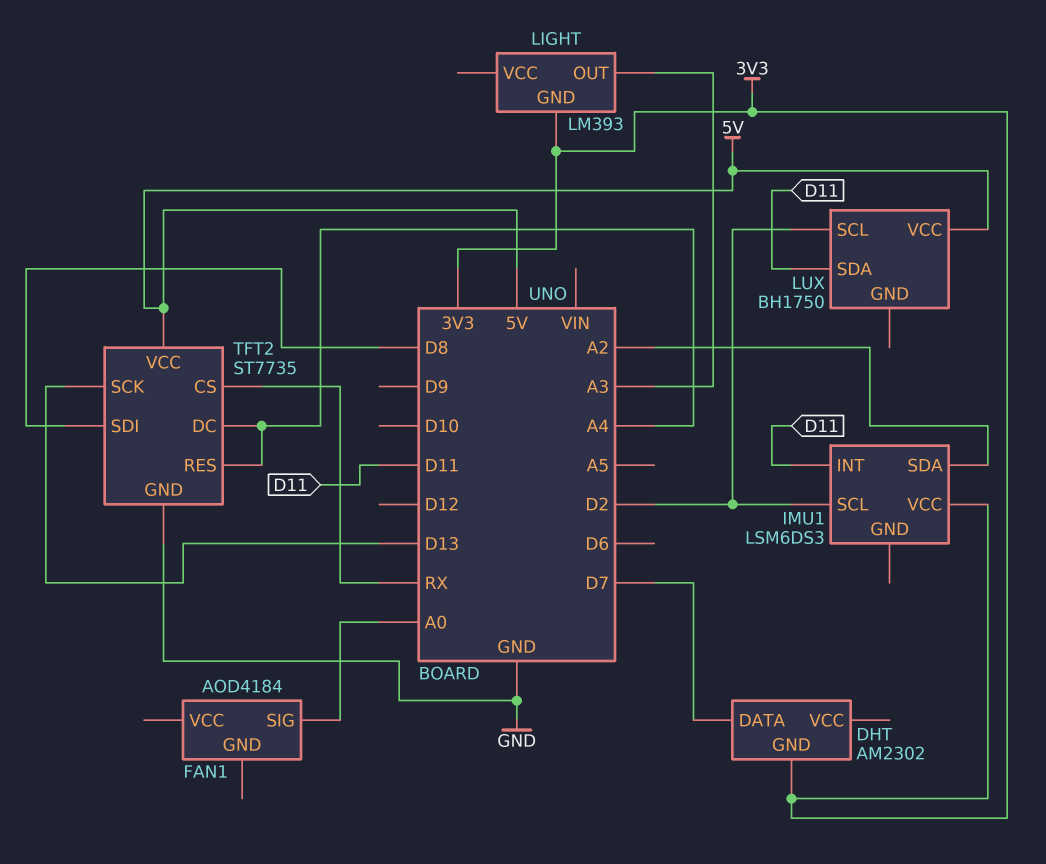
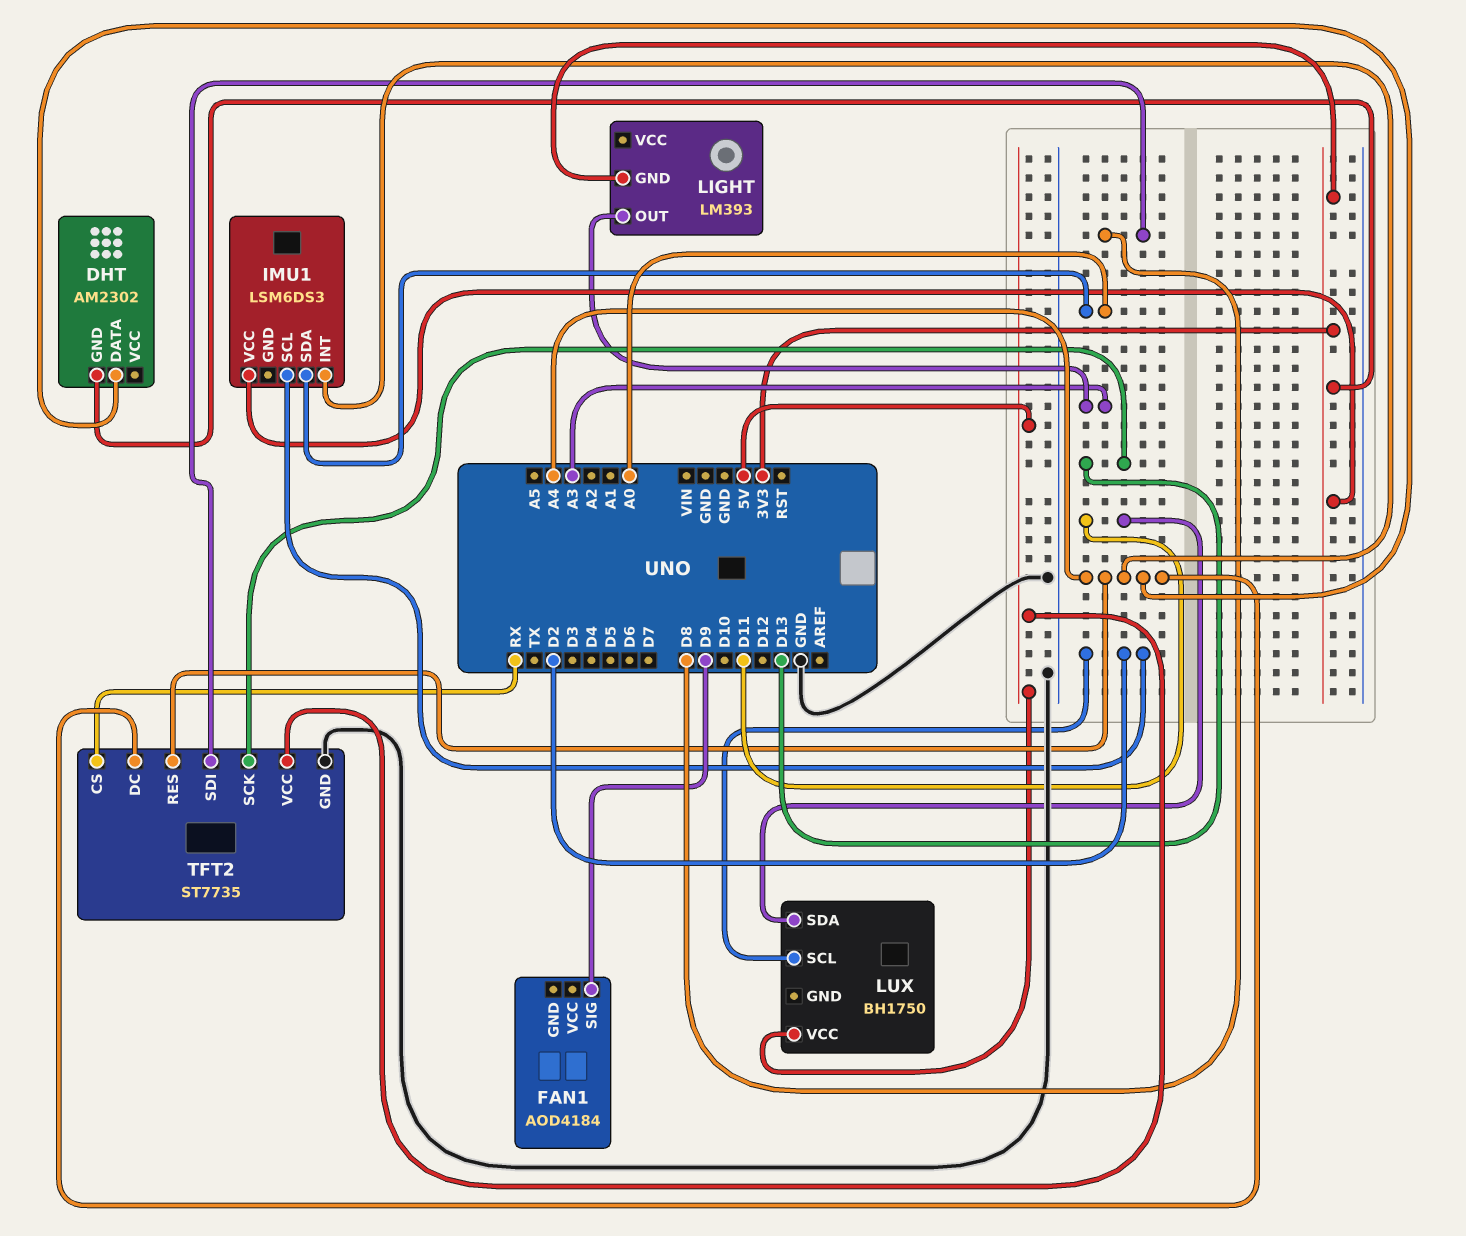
DHT pin DATA: D7 -> A4
FAN1 pin SIG: A0 -> D9
IMU1 pin INT: D11 -> A4
IMU1 pin SDA: A2 -> A0

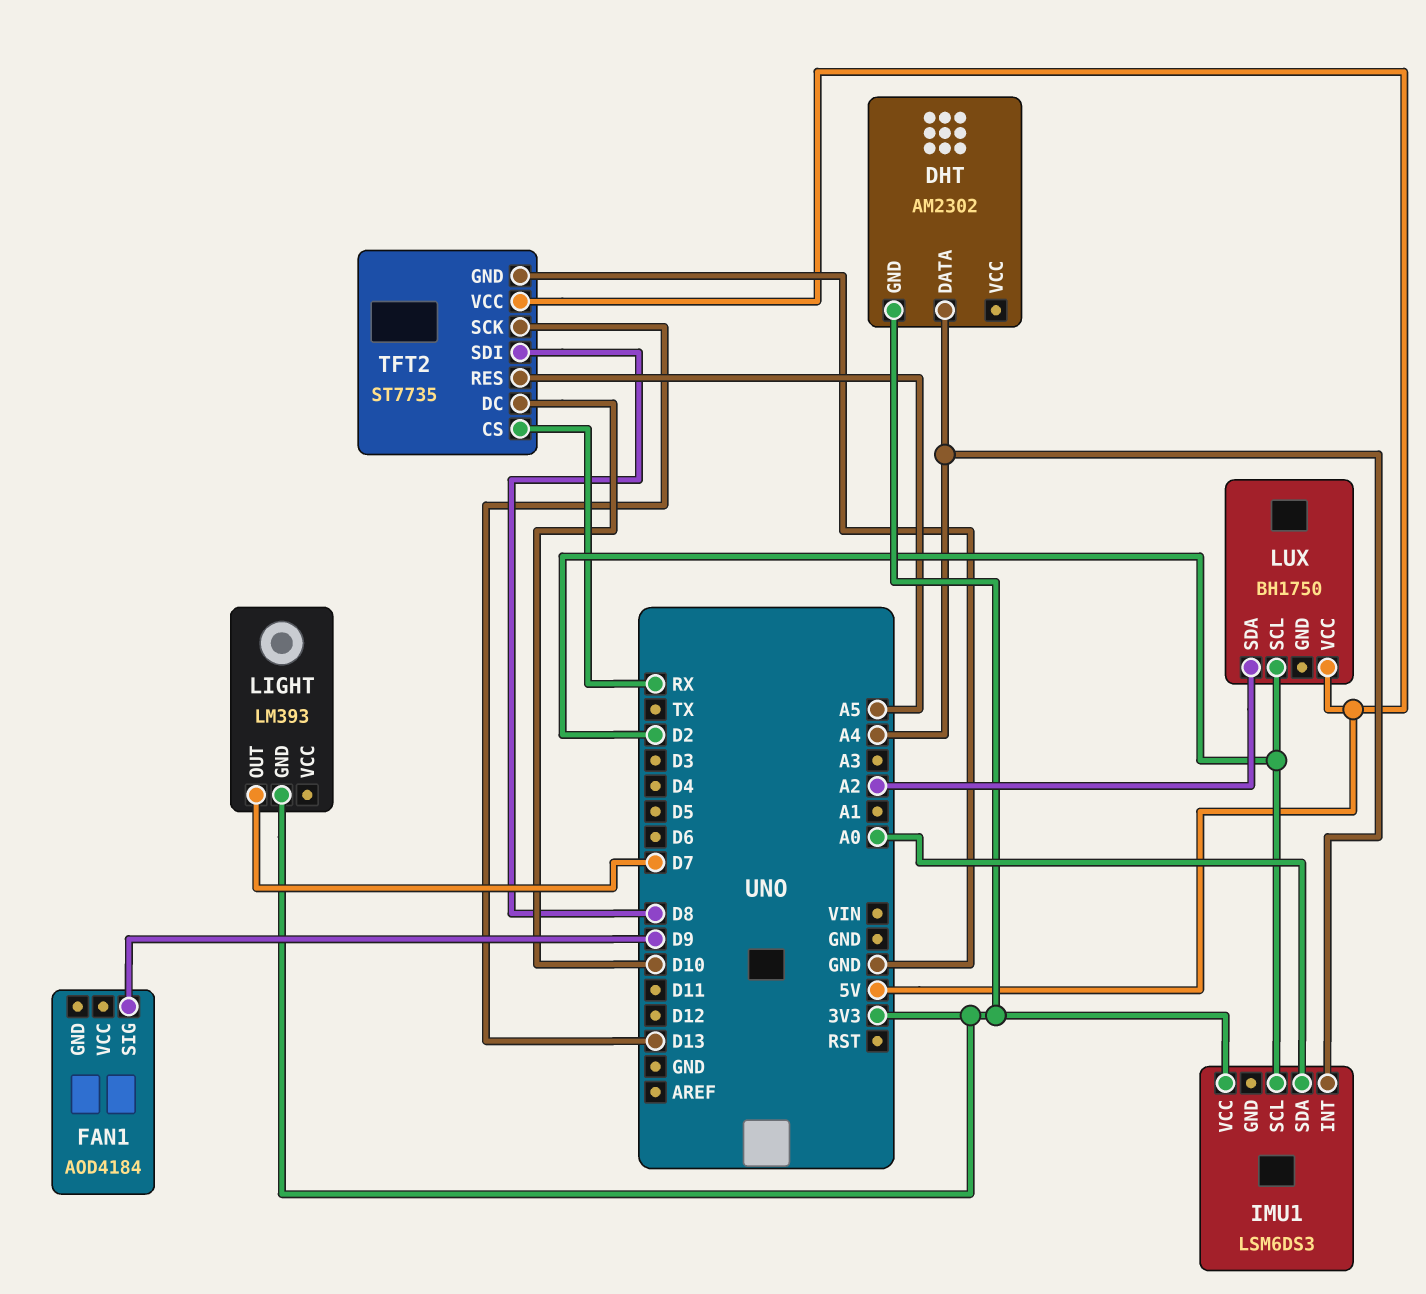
LIGHT pin OUT: A3 -> D7
LUX pin SDA: D11 -> A2
TFT2 pin DC: A4 -> D10
TFT2 pin RES: A4 -> A5

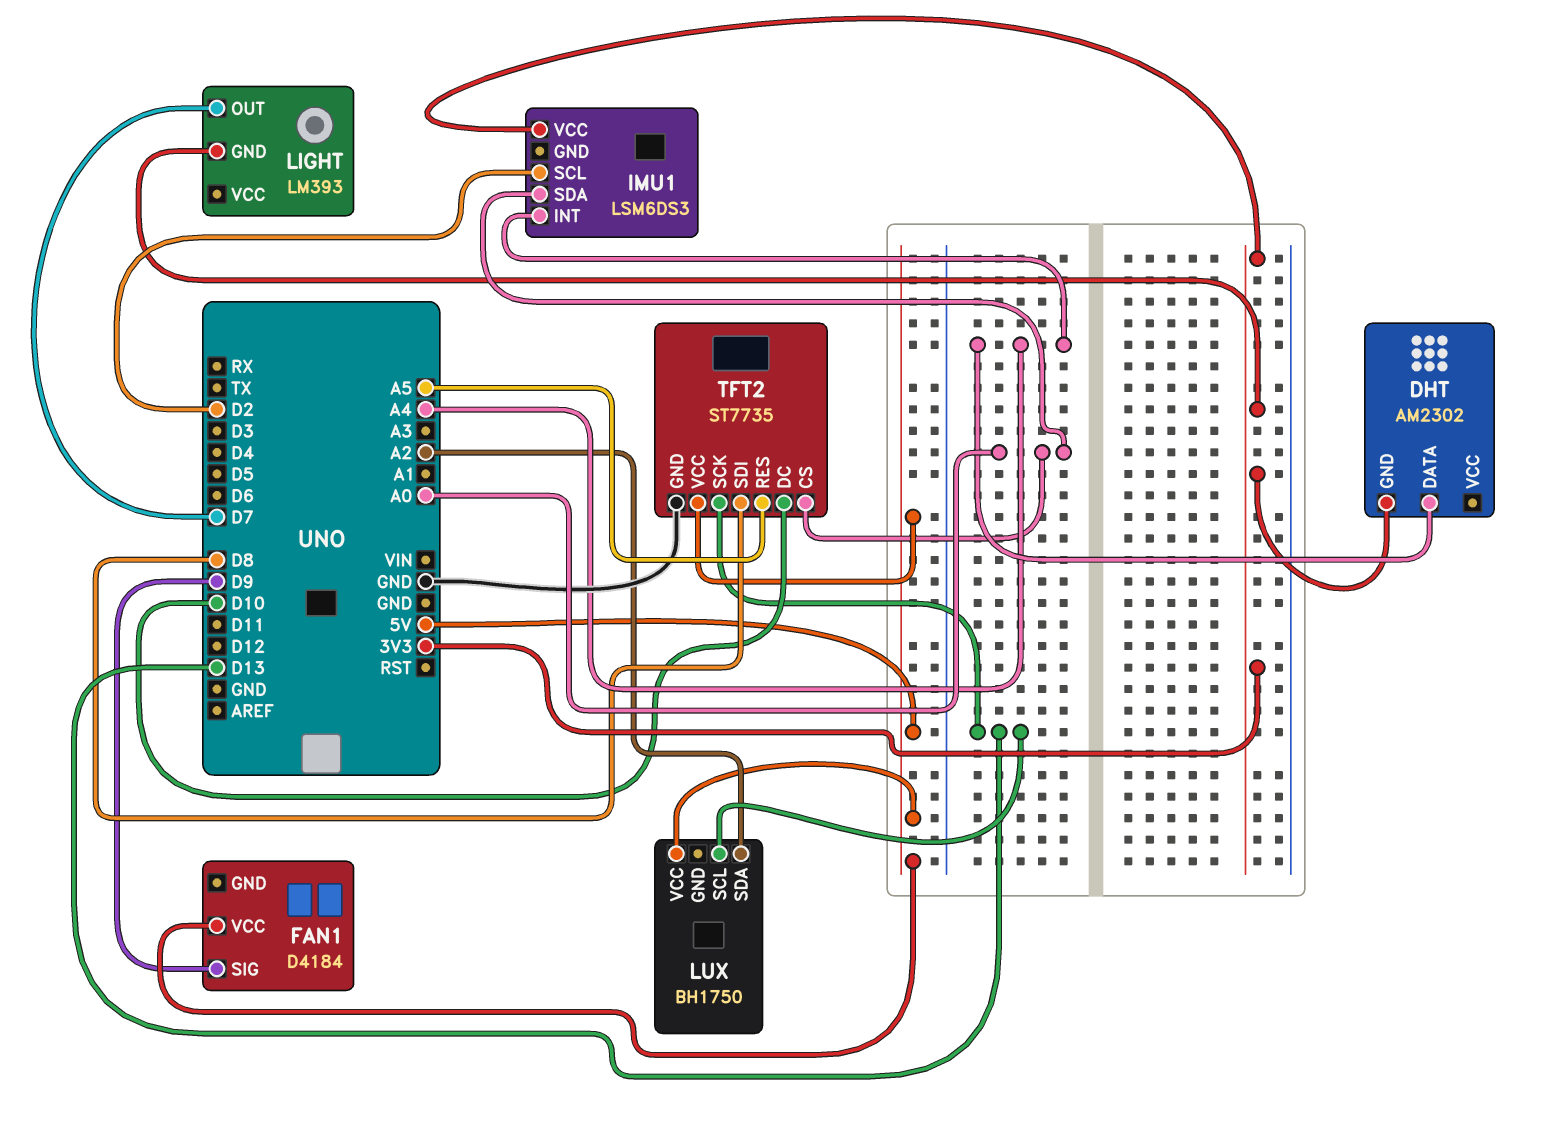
FAN1: AOD4184 -> D4184
FAN1 pin VCC: none -> 5V
LUX pin SCL: D2 -> D13
TFT2 pin CS: RX -> A0

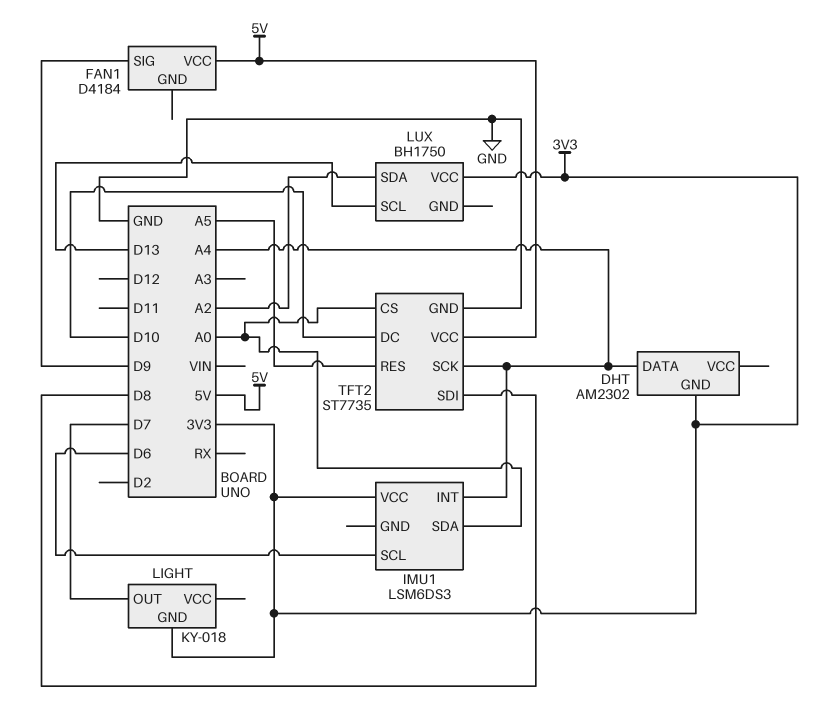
IMU1 pin SCL: D2 -> D6
LIGHT: LM393 -> KY-018
LUX pin VCC: 5V -> 3V3
TFT2 pin SCK: D13 -> A4

